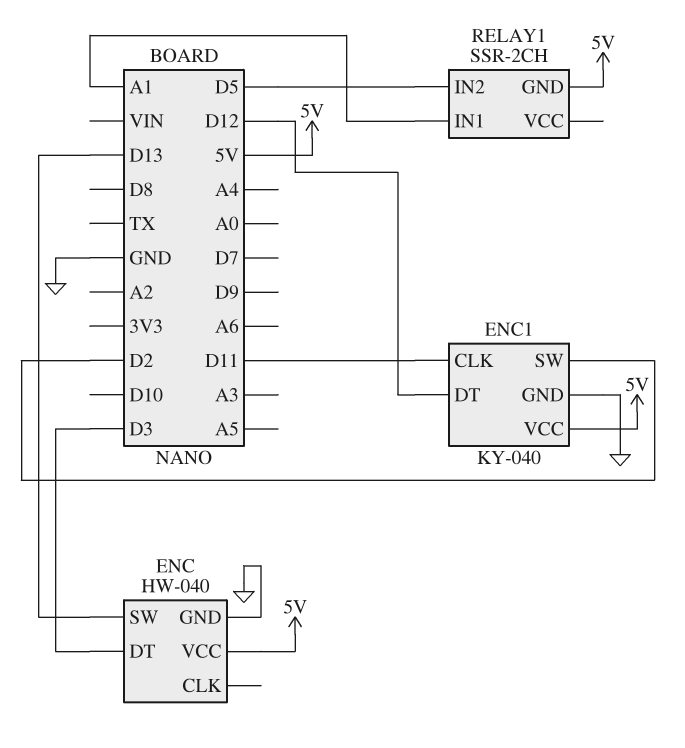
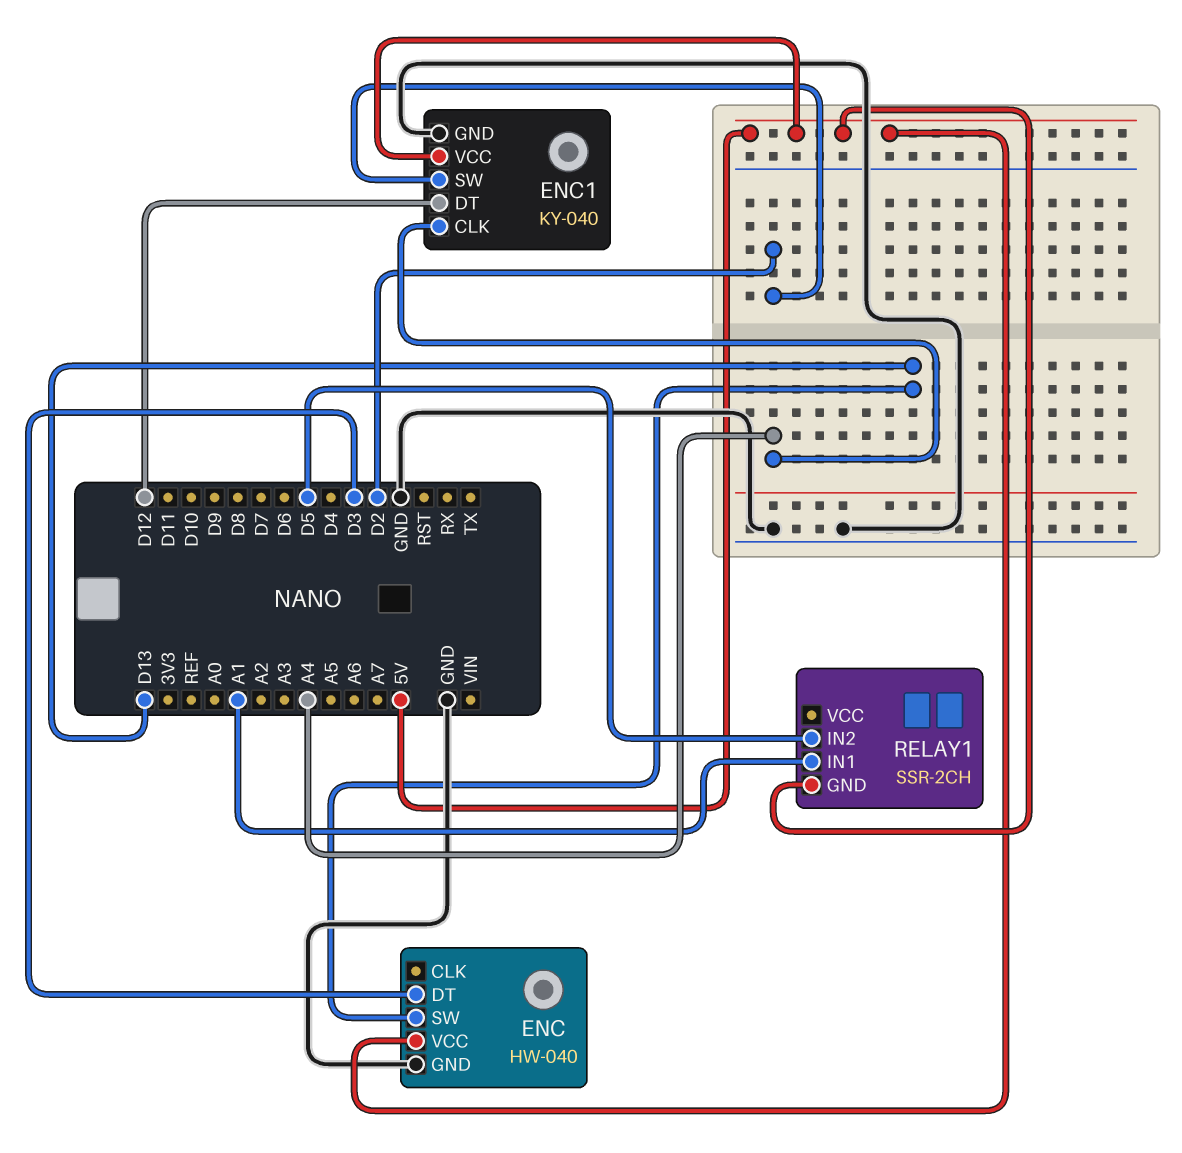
ENC1 pin CLK: D11 -> A4

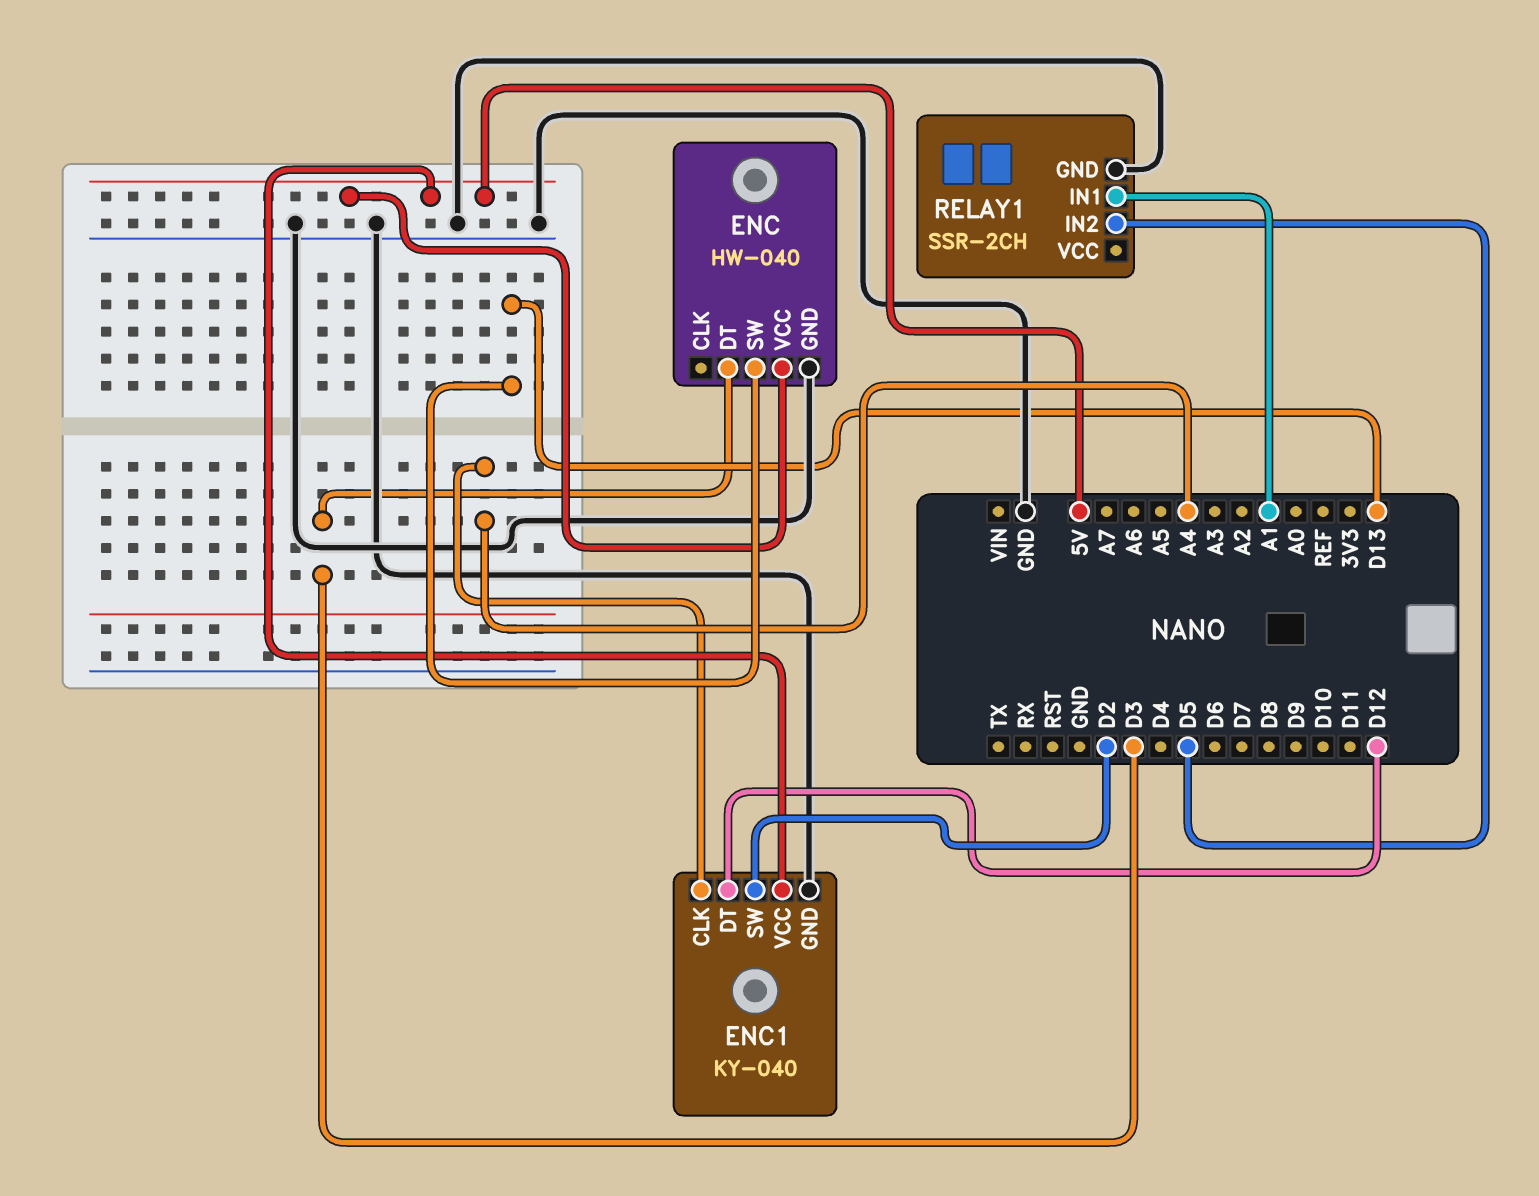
RELAY1 pin GND: 5V -> GND

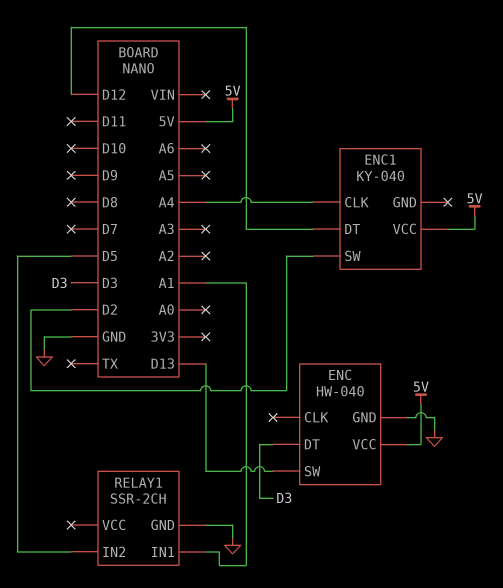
ENC1 pin GND: GND -> none

